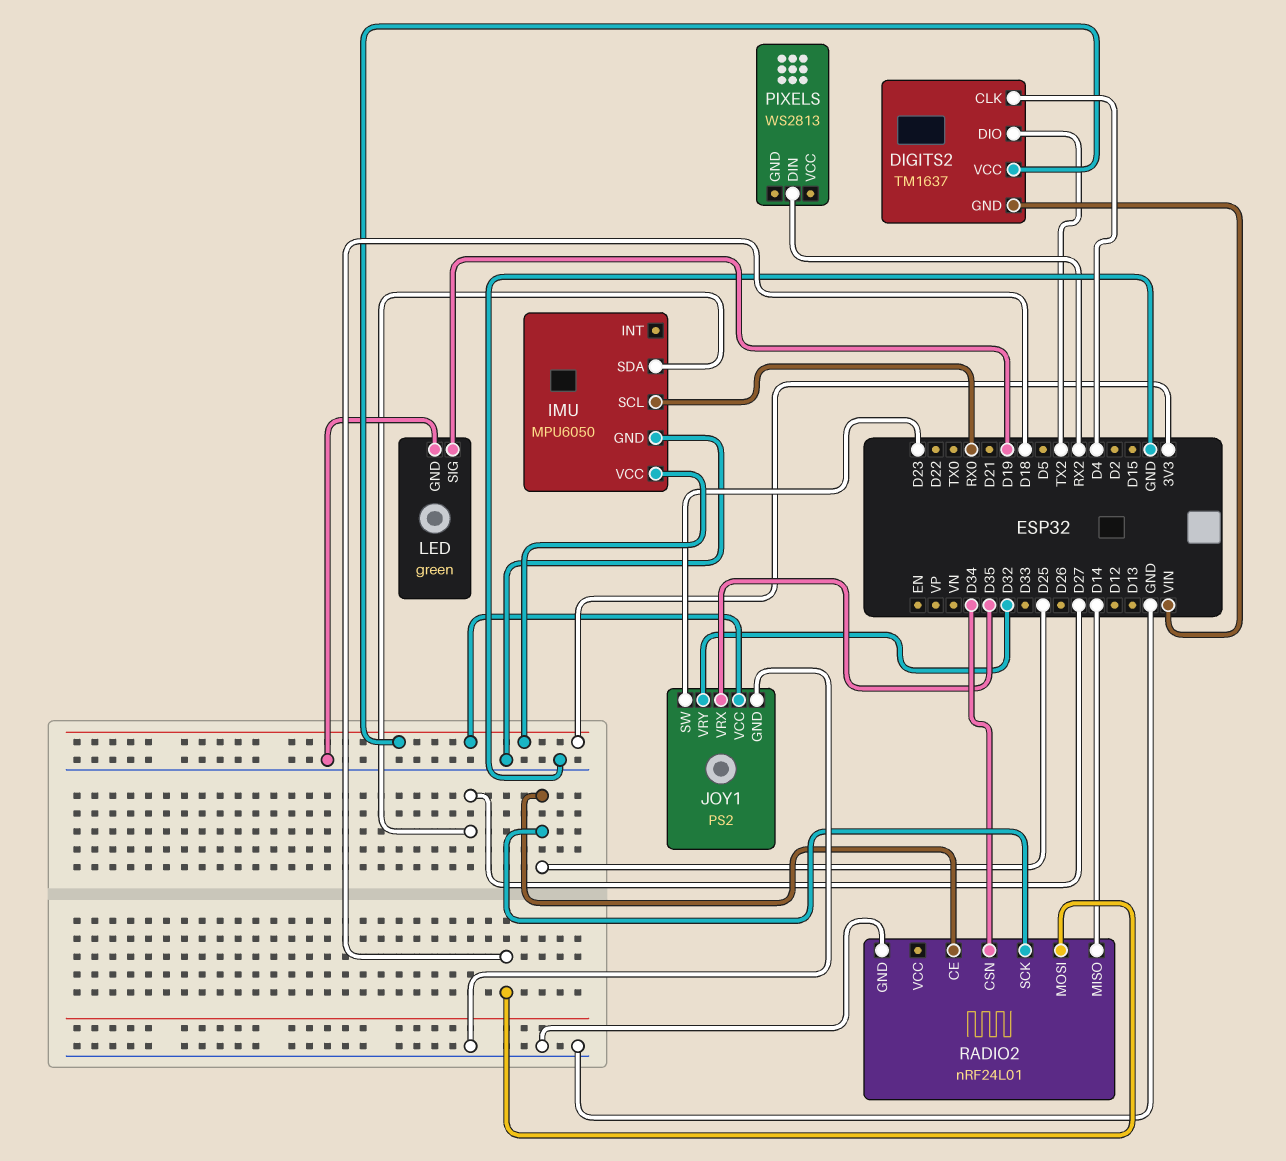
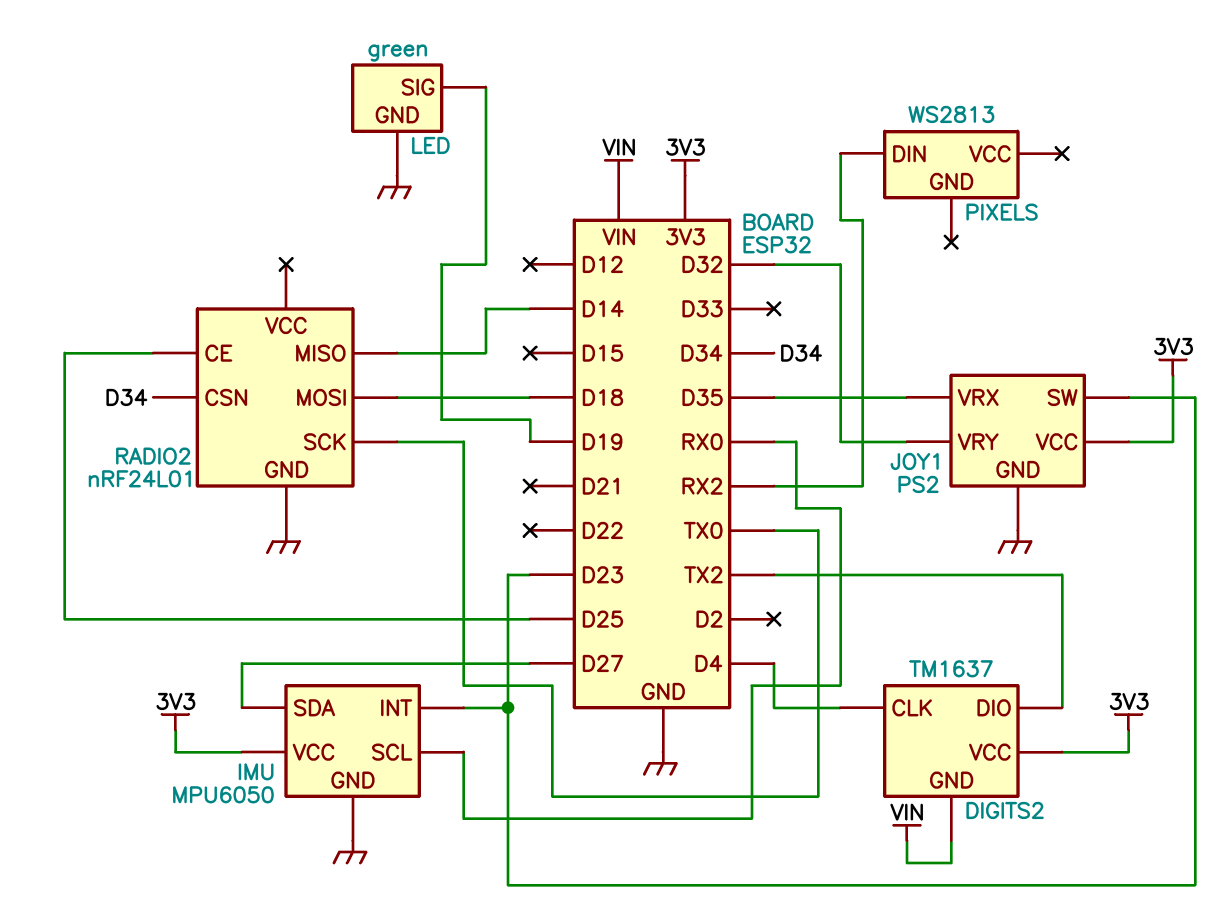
IMU pin INT: none -> D23
RADIO2 pin SCK: D25 -> TX0

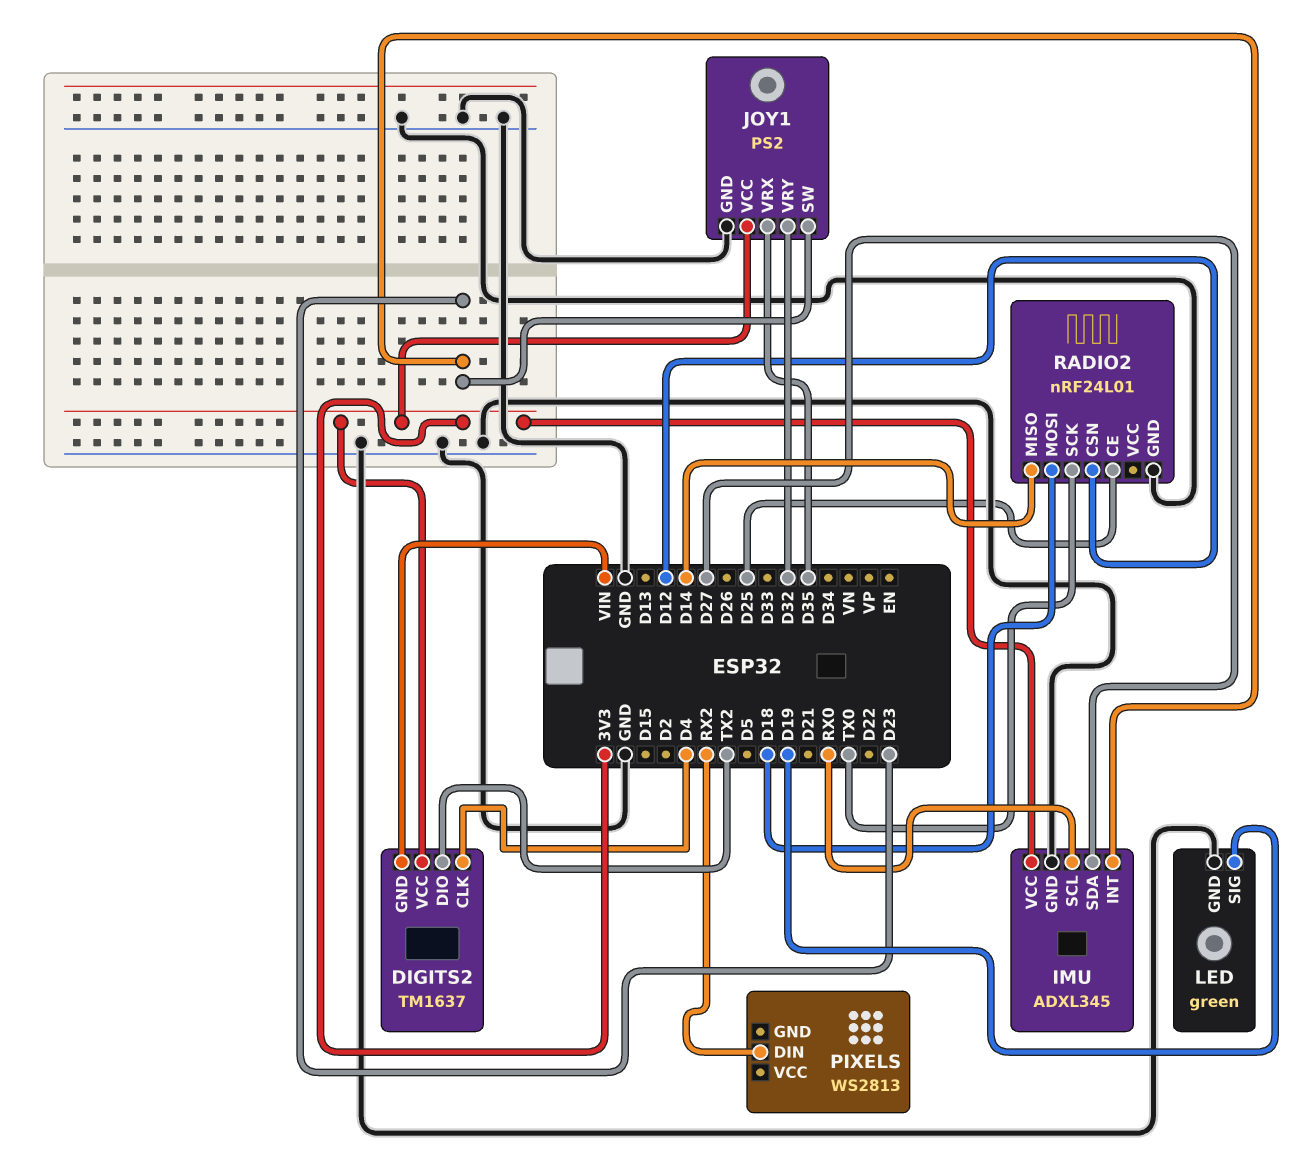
IMU: MPU6050 -> ADXL345
RADIO2 pin CSN: D34 -> D12

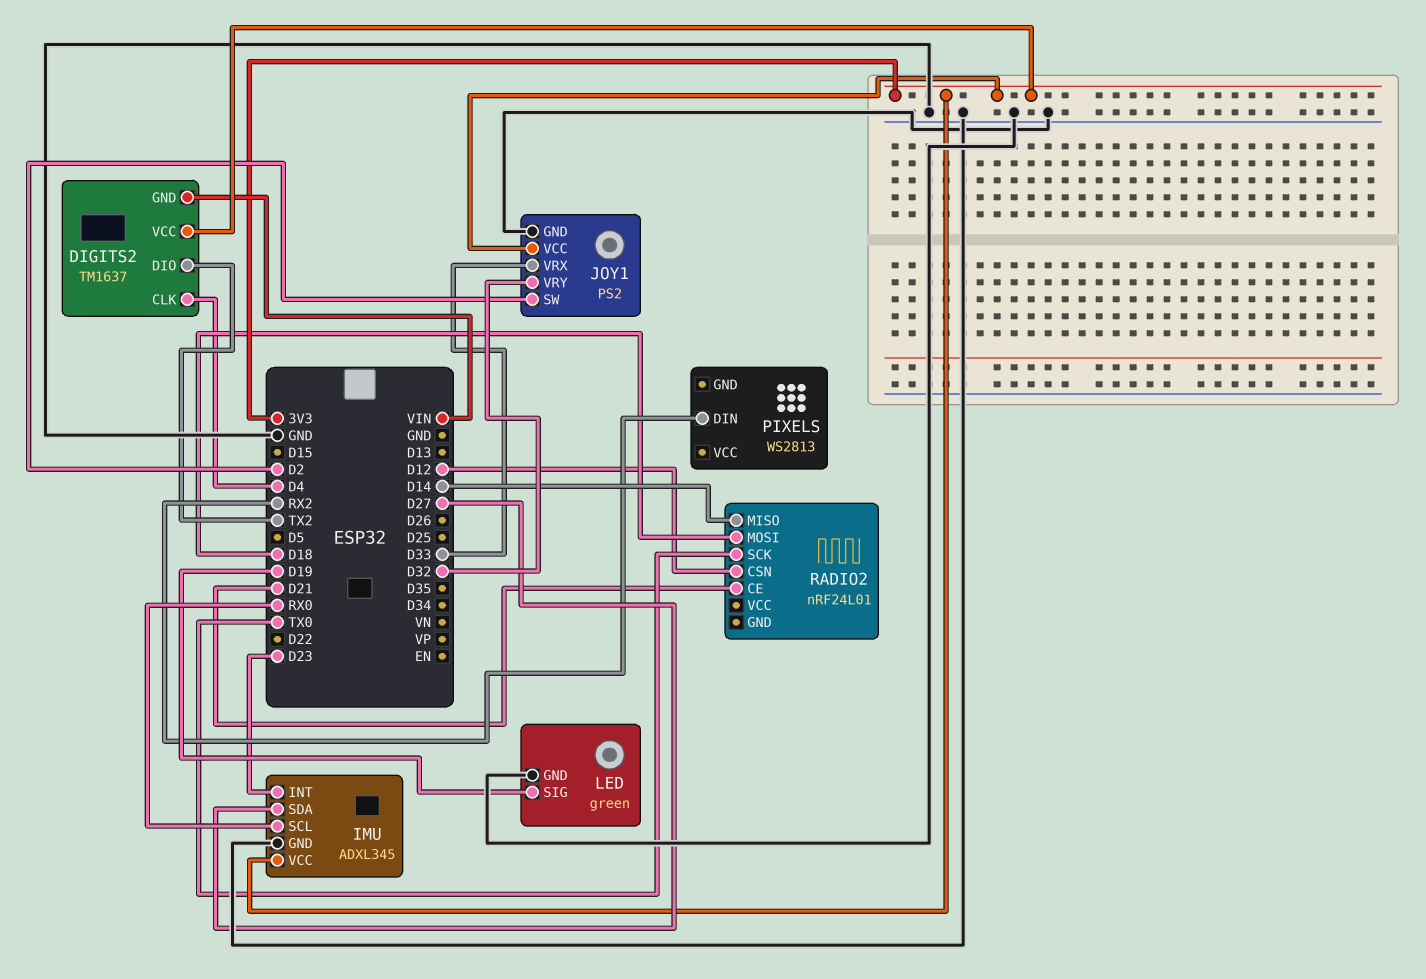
JOY1 pin SW: D23 -> D2
JOY1 pin VRX: D35 -> D33
RADIO2 pin CE: D25 -> D21
RADIO2 pin GND: GND -> none

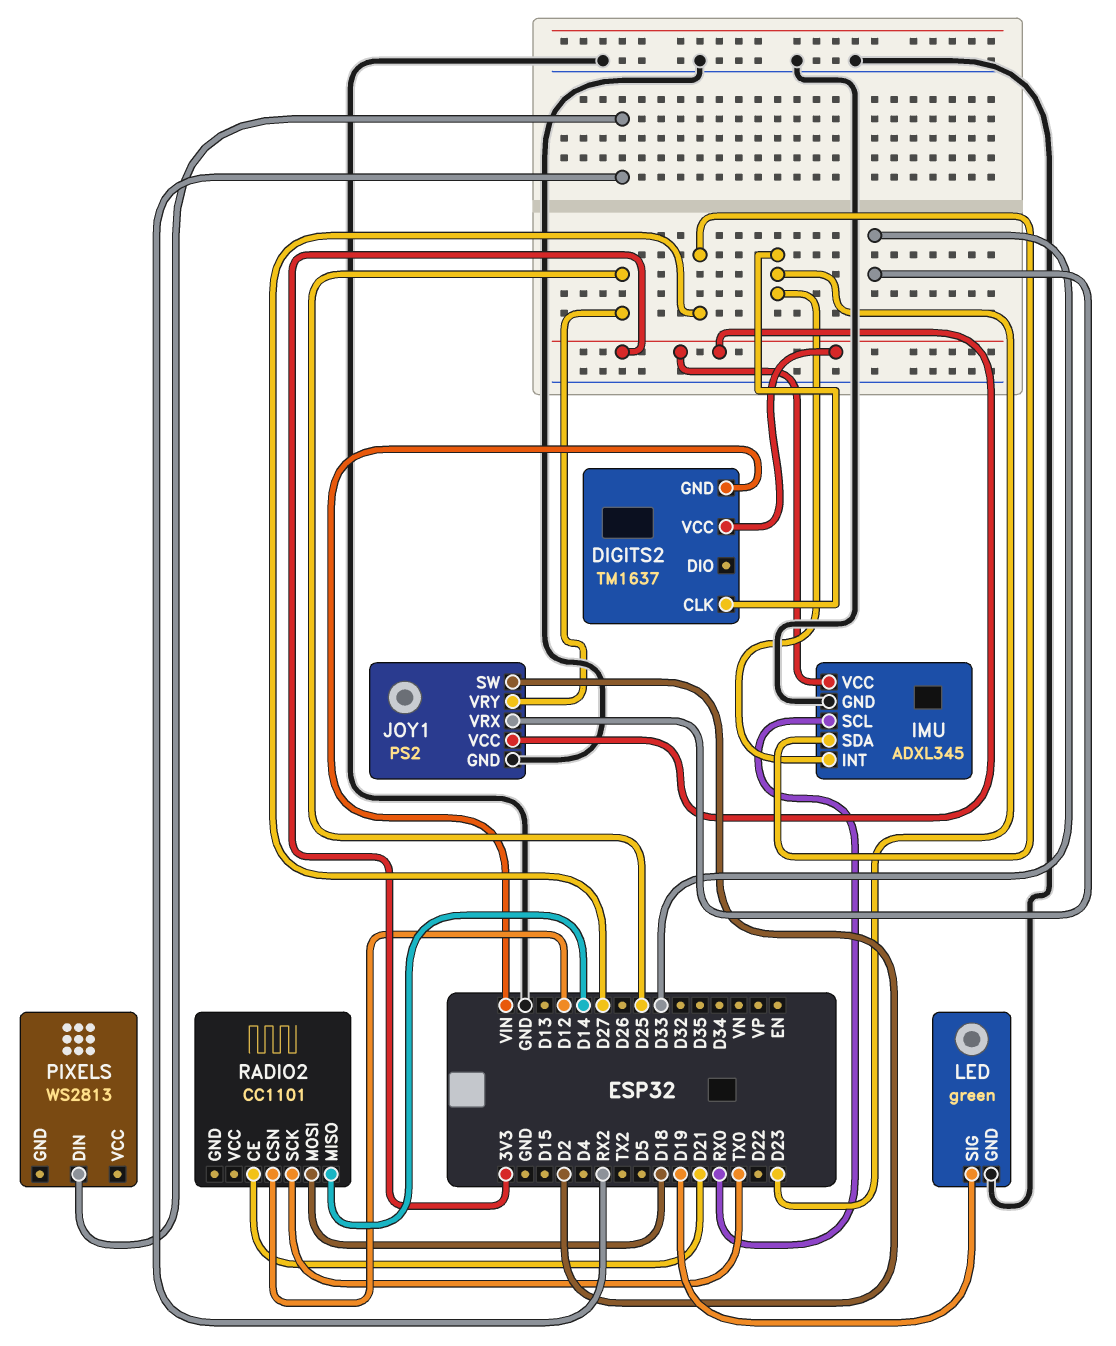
DIGITS2 pin CLK: D4 -> D23
DIGITS2 pin DIO: TX2 -> none
JOY1 pin VRY: D32 -> D25
RADIO2: nRF24L01 -> CC1101

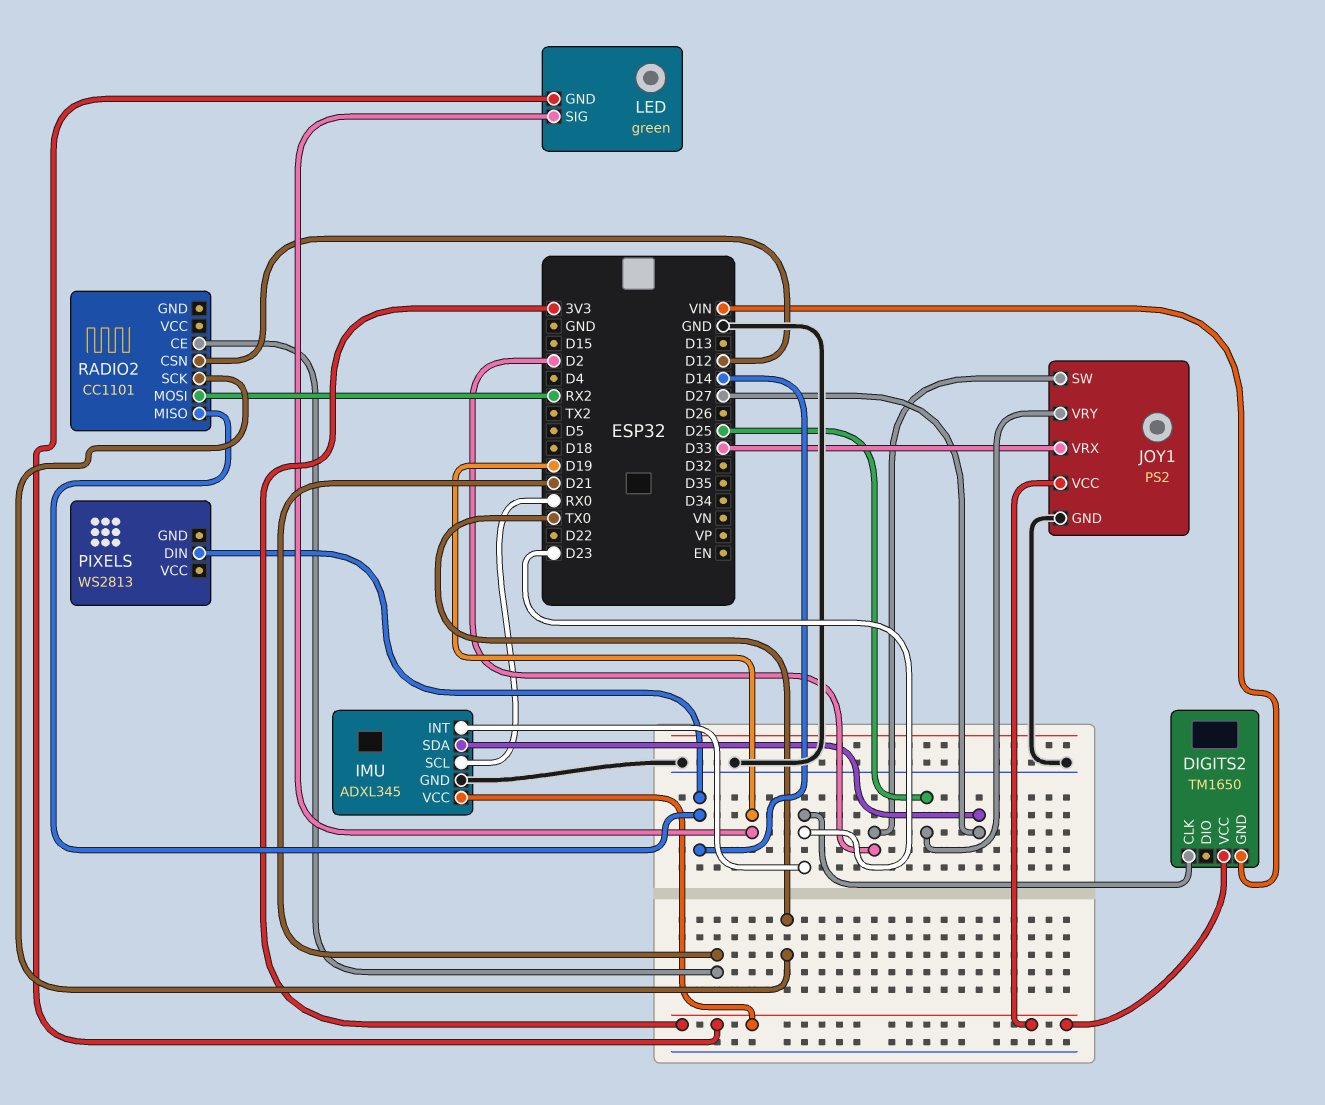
DIGITS2: TM1637 -> TM1650
LED pin GND: GND -> 3V3
PIXELS pin DIN: RX2 -> D14
RADIO2 pin MOSI: D18 -> RX2

